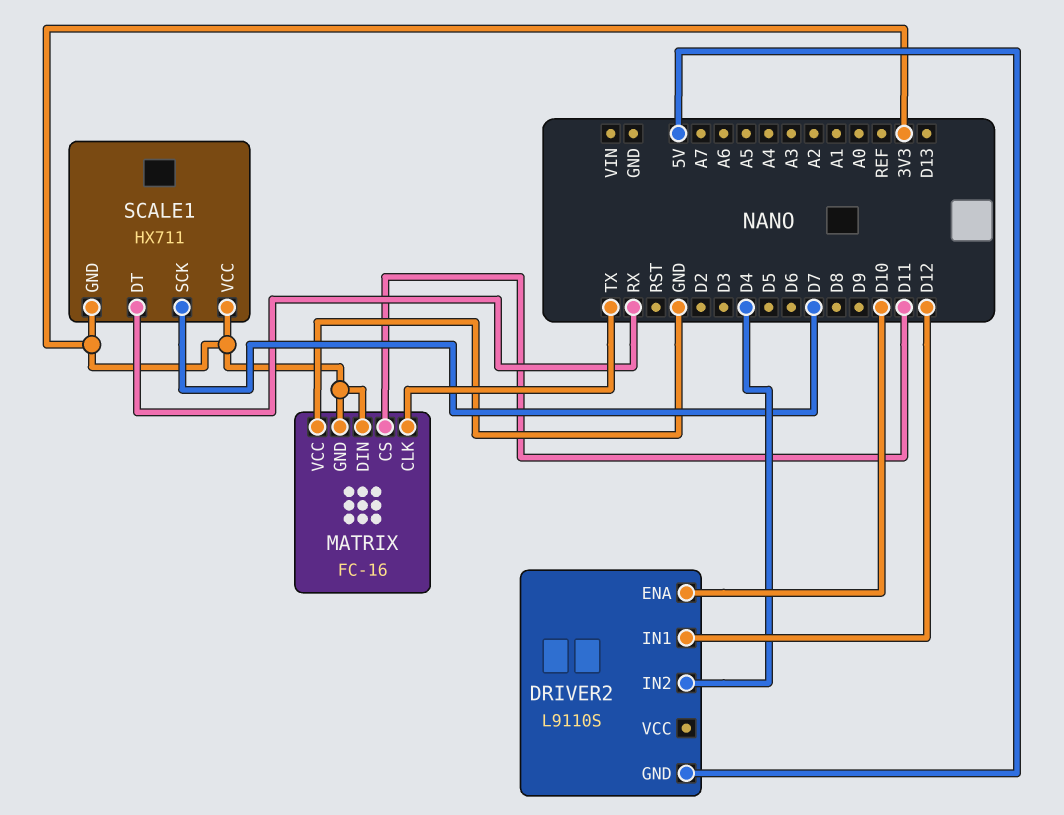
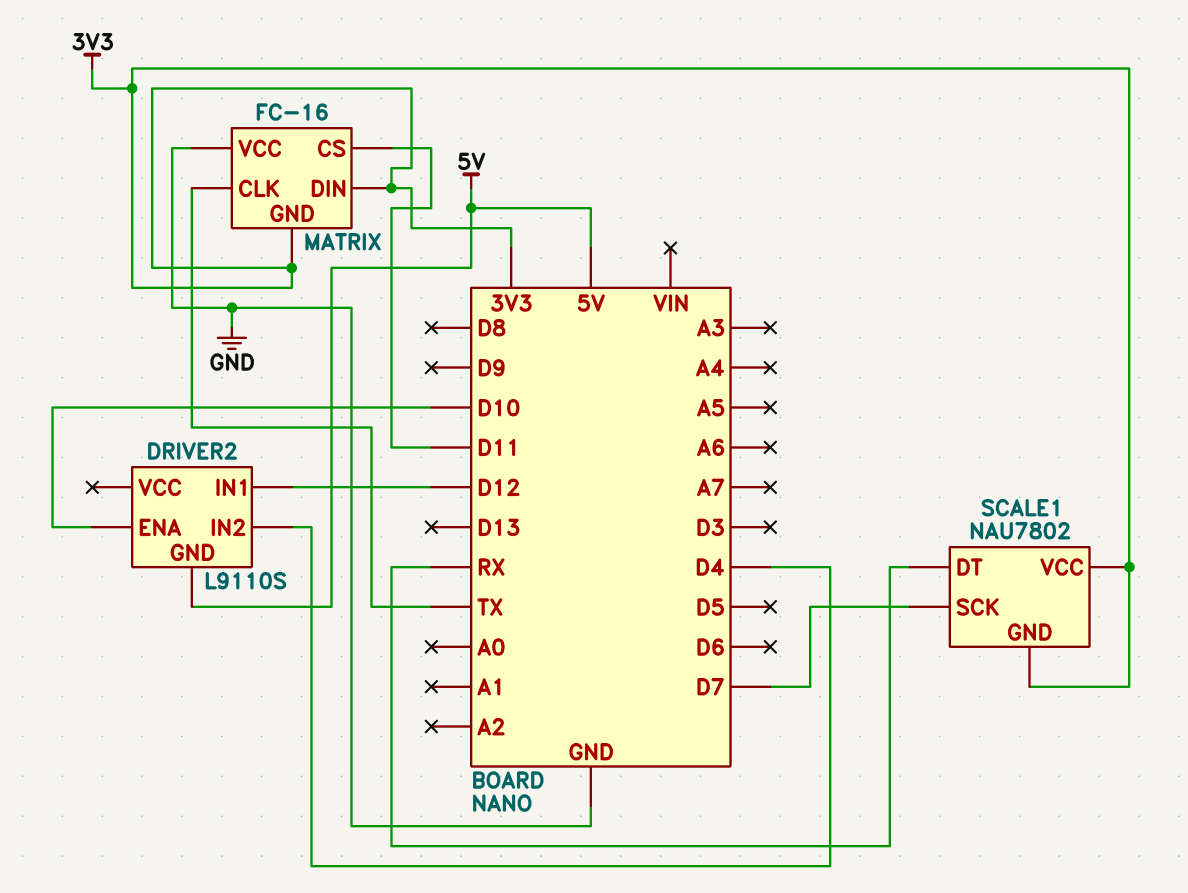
SCALE1: HX711 -> NAU7802

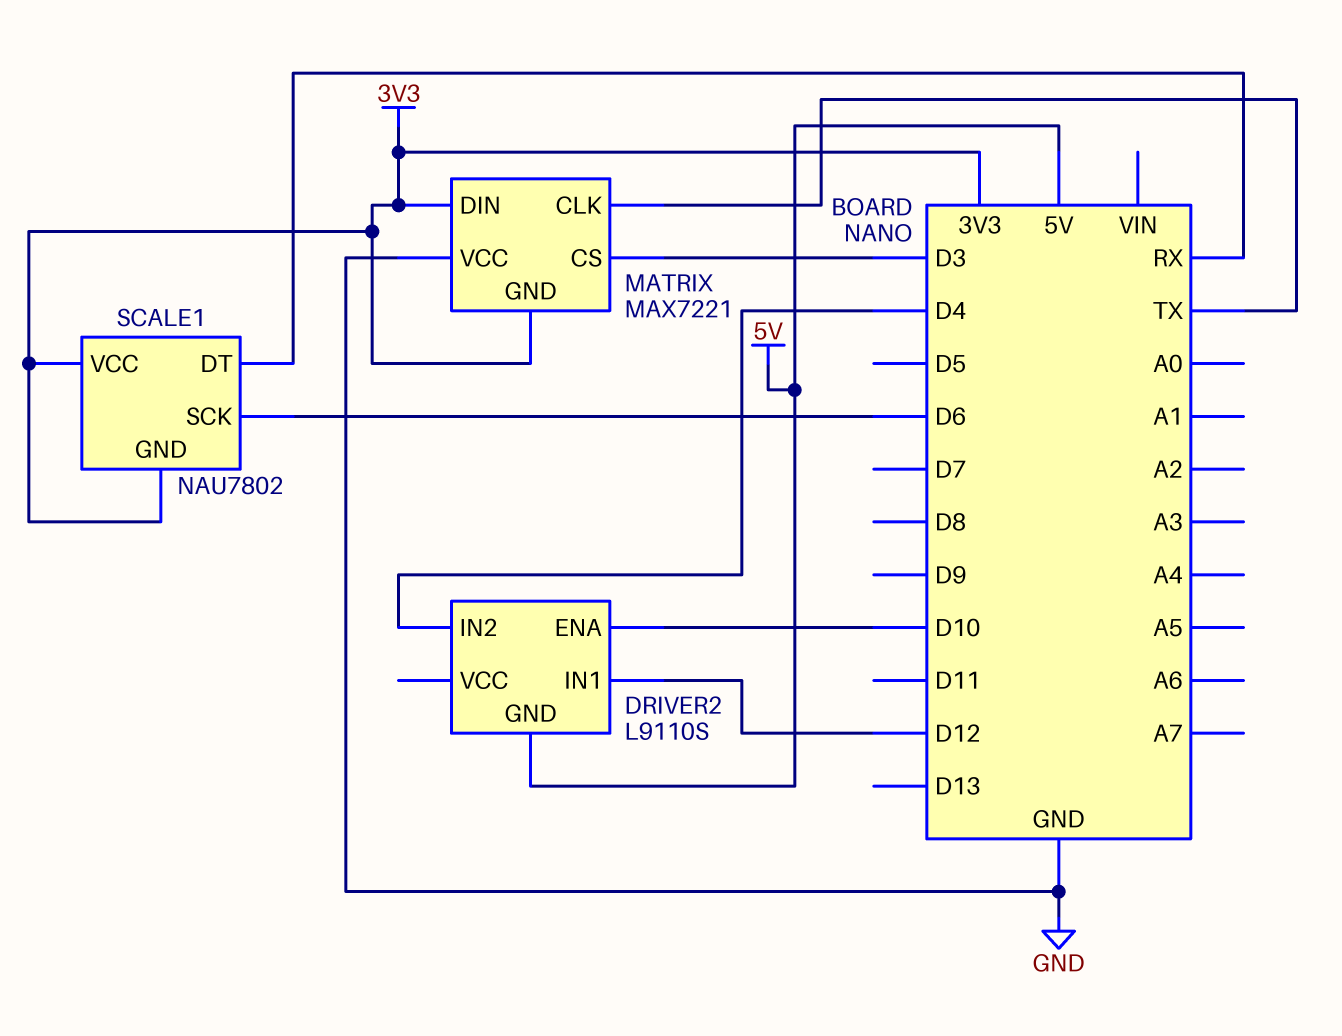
MATRIX: FC-16 -> MAX7221
MATRIX pin CS: D11 -> D3
SCALE1 pin SCK: D7 -> D6

